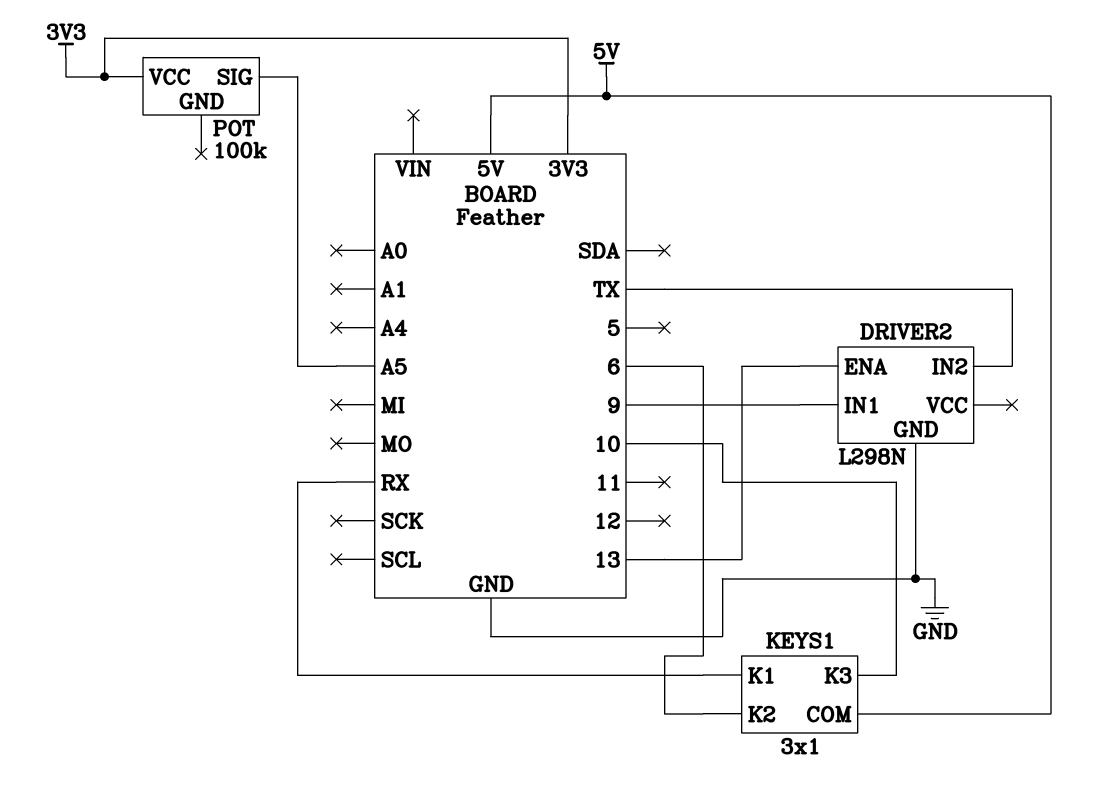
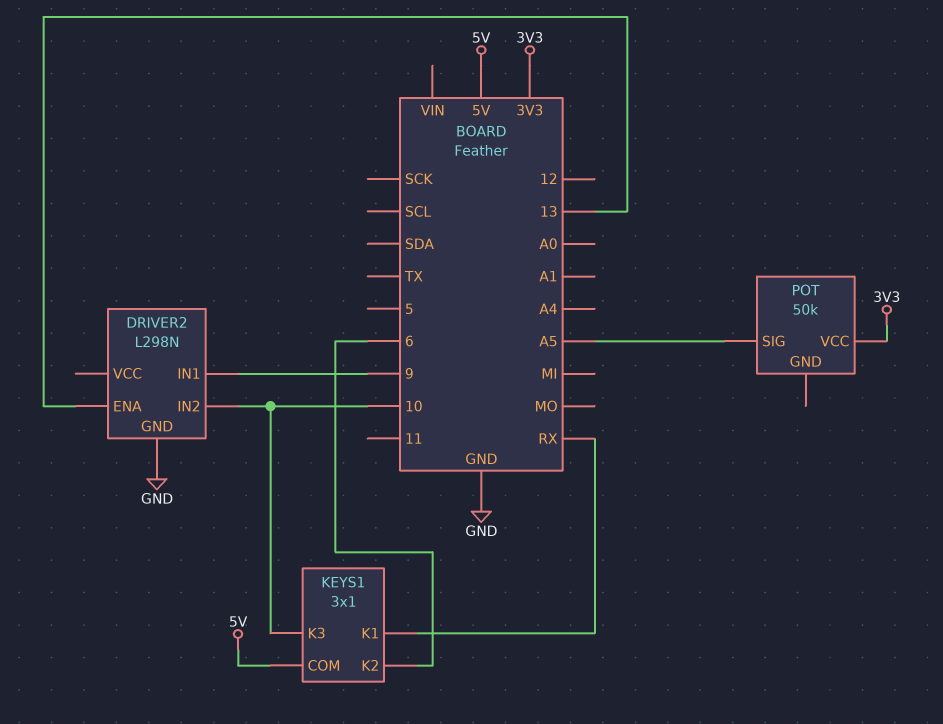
DRIVER2 pin IN2: TX -> 10
POT: 100k -> 50k

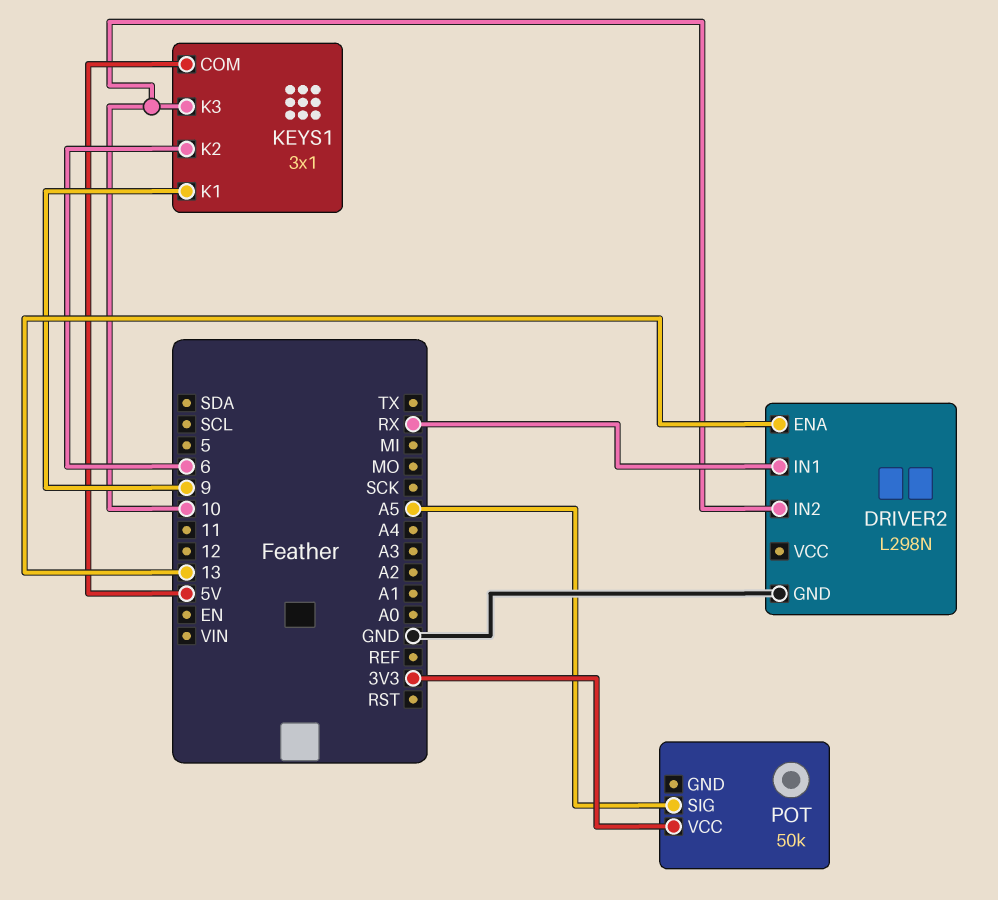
DRIVER2 pin IN1: 9 -> RX
KEYS1 pin K1: RX -> 9

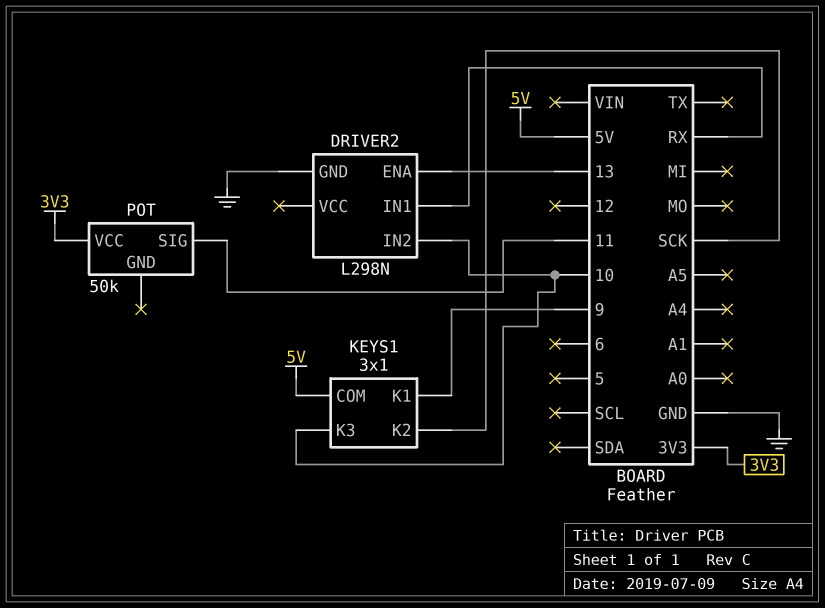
KEYS1 pin K2: 6 -> SCK
POT pin SIG: A5 -> 11

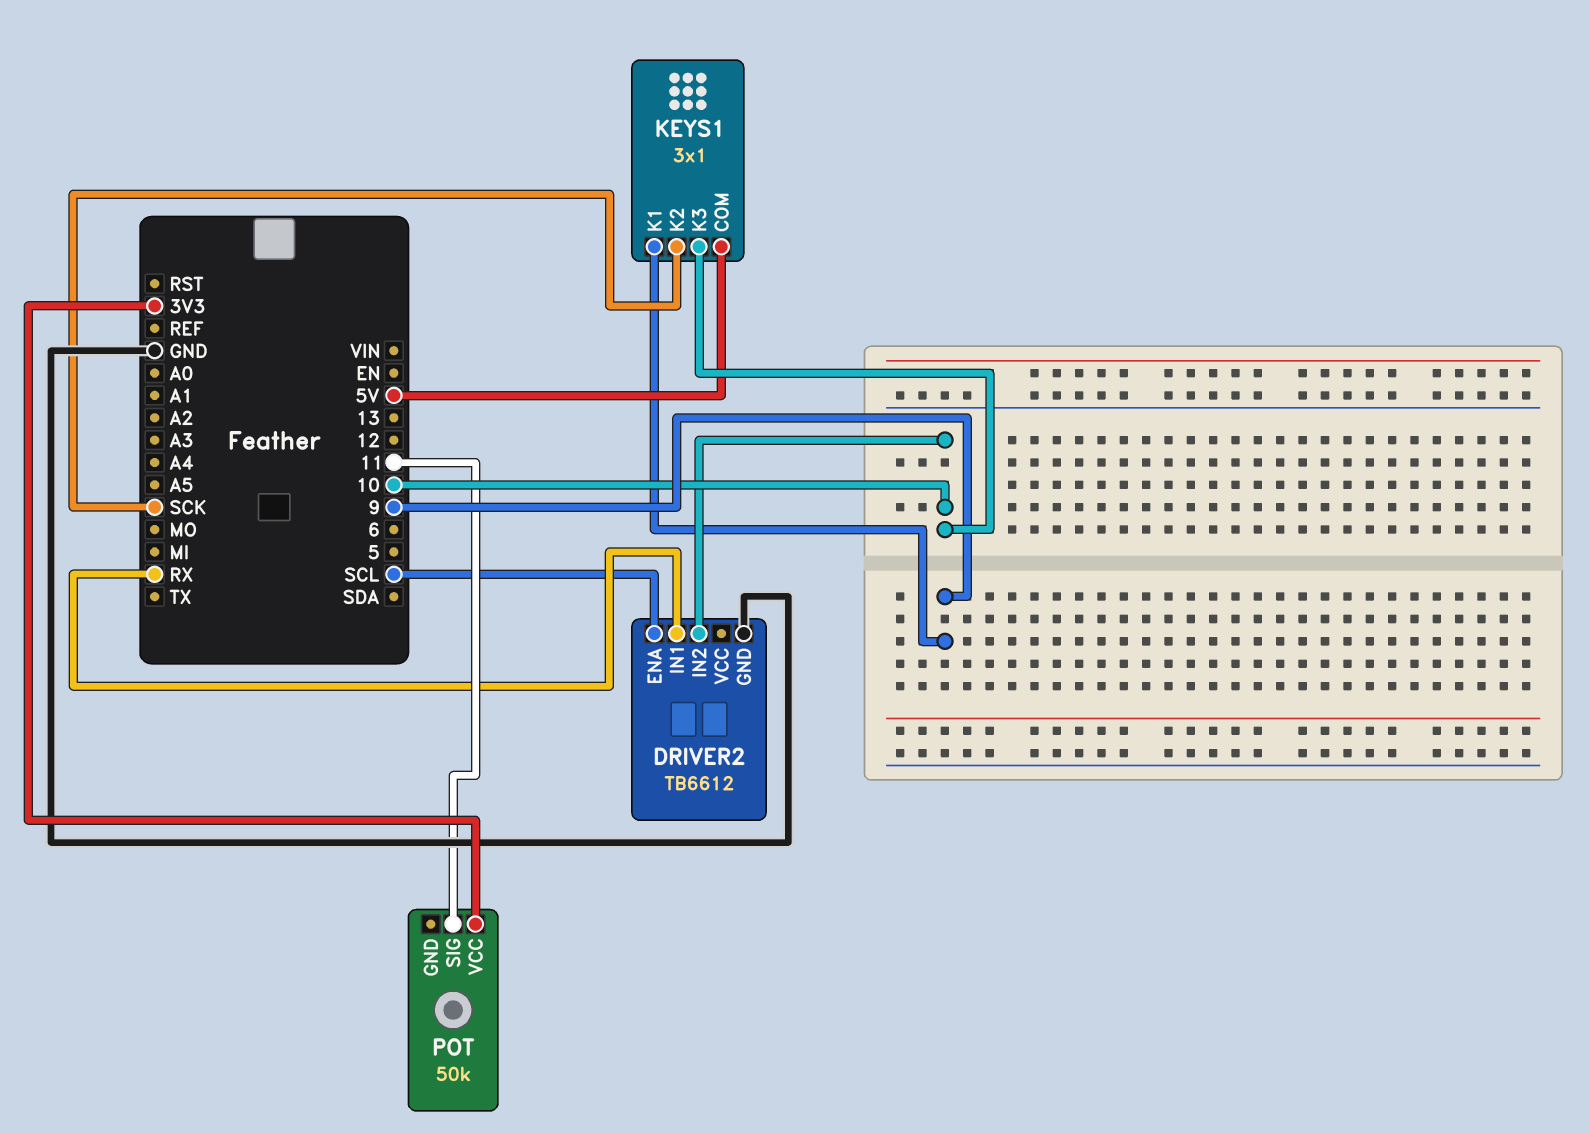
DRIVER2: L298N -> TB6612
DRIVER2 pin ENA: 13 -> SCL

